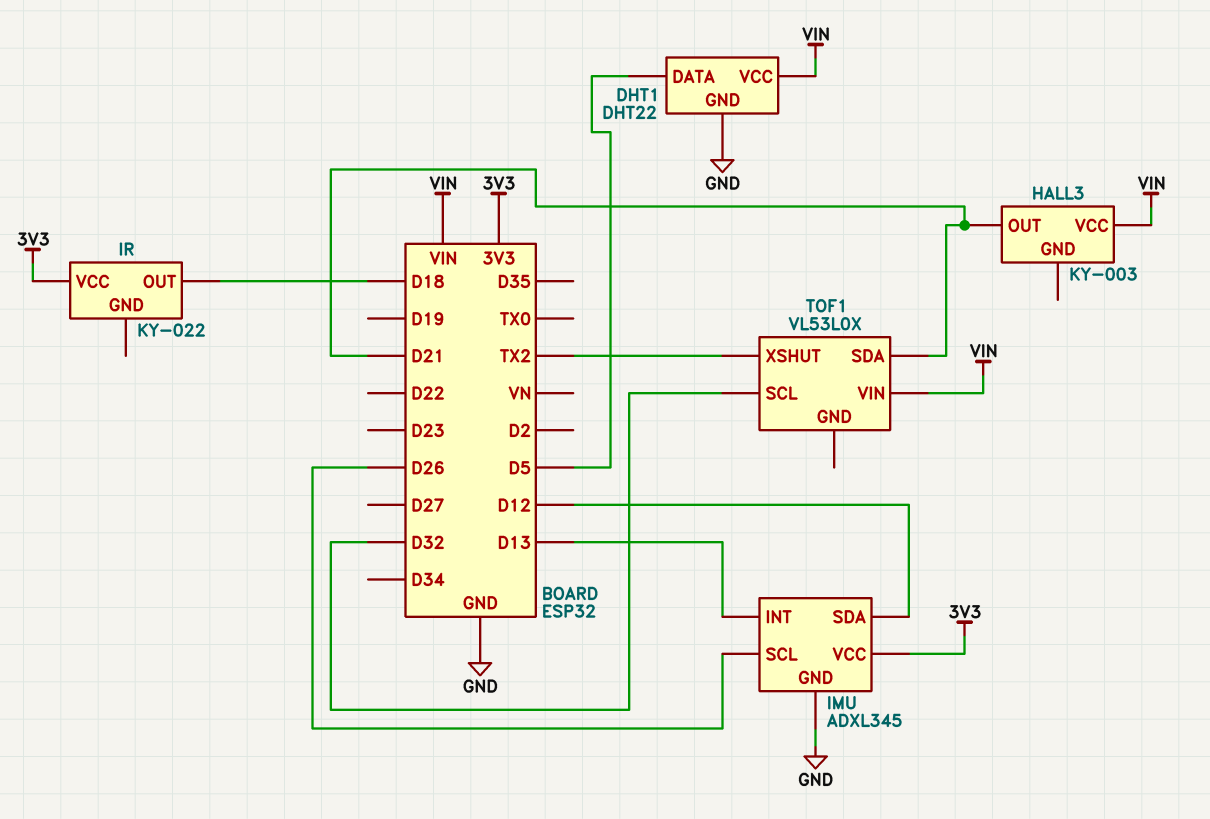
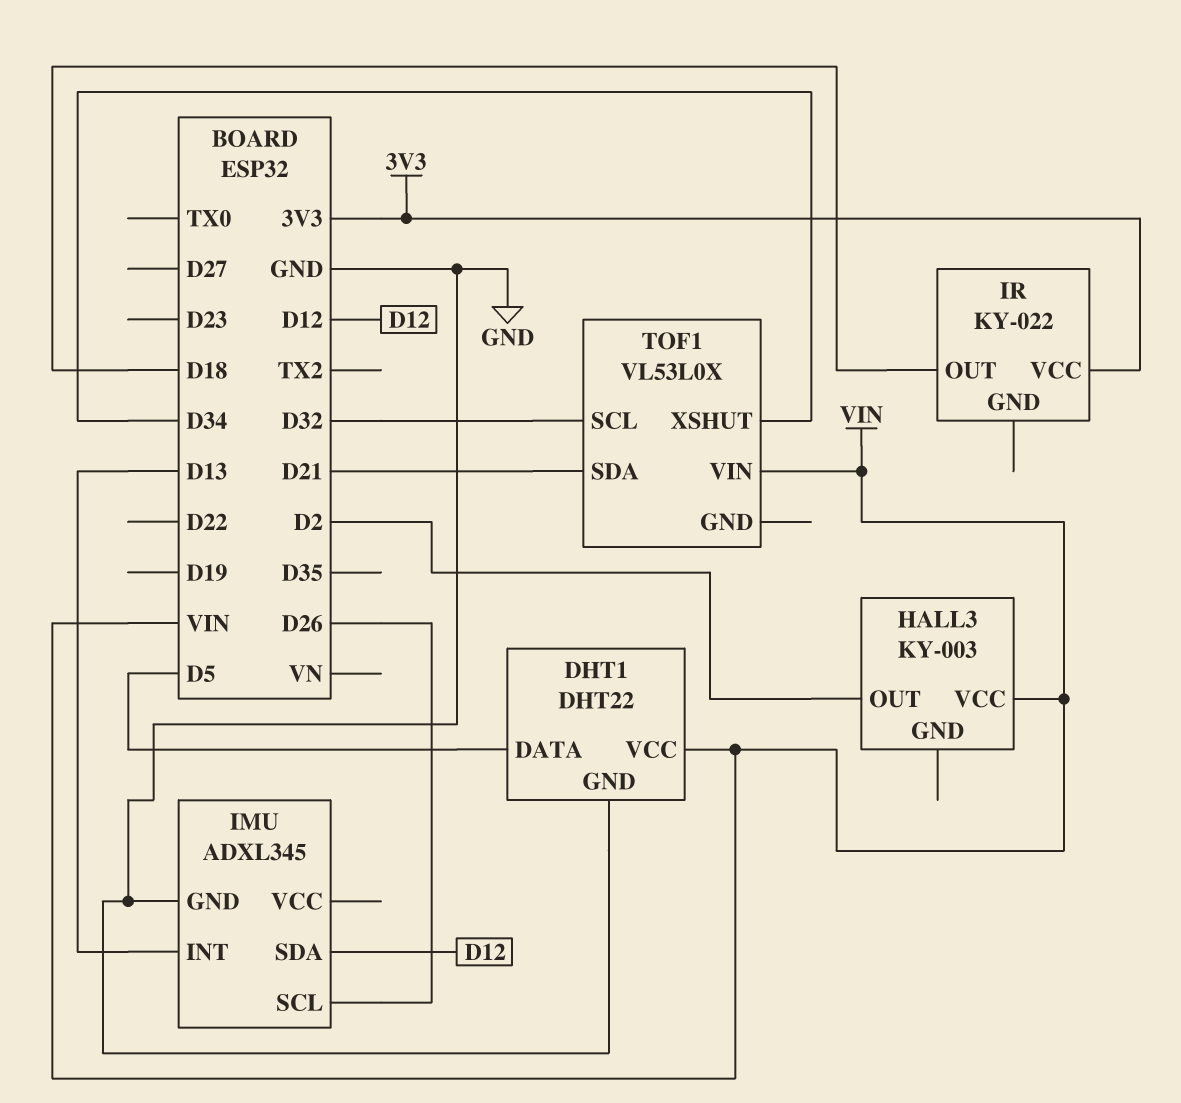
HALL3 pin OUT: D21 -> D2
IMU pin VCC: 3V3 -> none
TOF1 pin XSHUT: TX2 -> D34

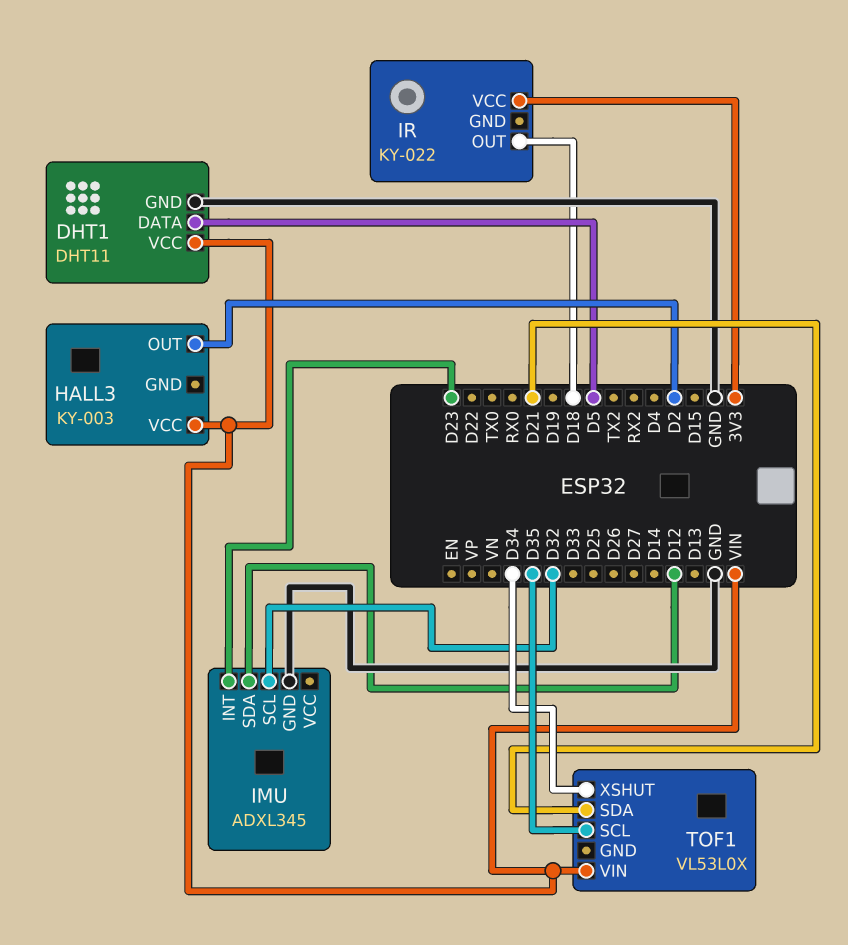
DHT1: DHT22 -> DHT11
IMU pin INT: D13 -> D23
IMU pin SCL: D26 -> D32
TOF1 pin SCL: D32 -> D35

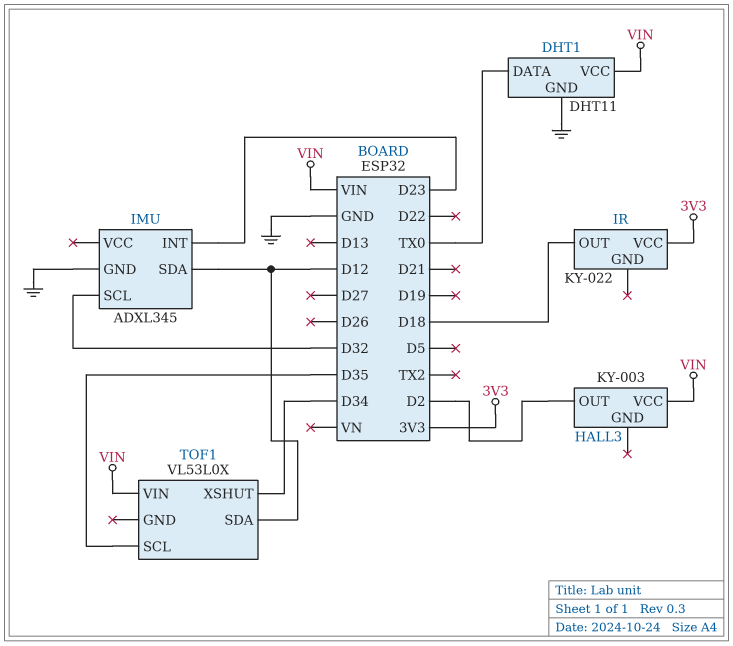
DHT1 pin DATA: D5 -> TX0
TOF1 pin SDA: D21 -> D12

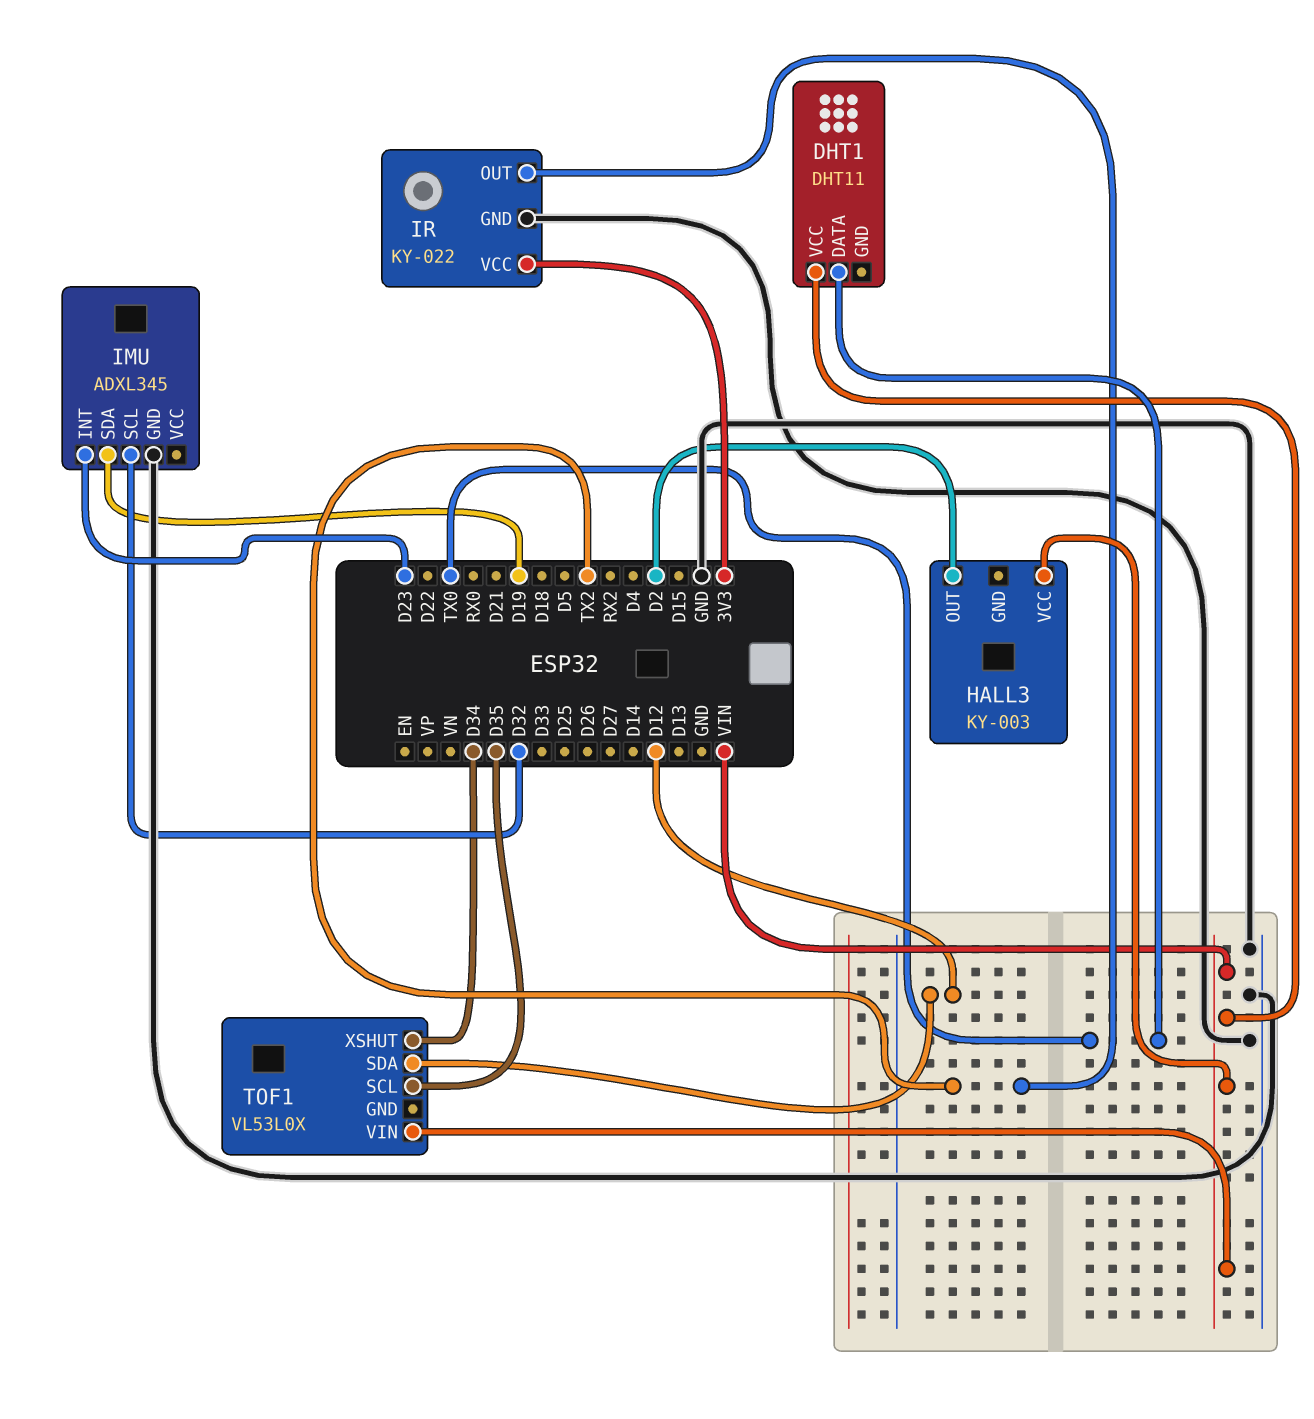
DHT1 pin GND: GND -> none
IMU pin SDA: D12 -> D19
IR pin GND: none -> GND
IR pin OUT: D18 -> TX2

